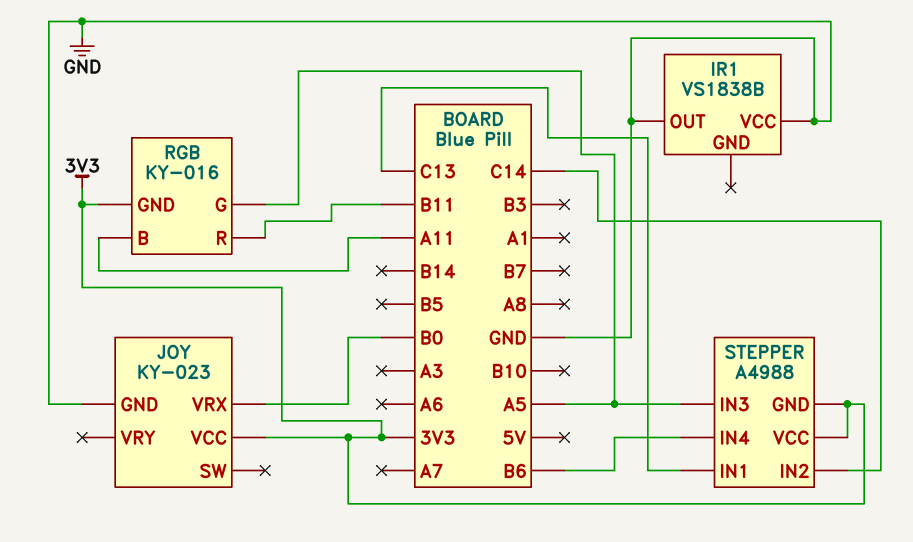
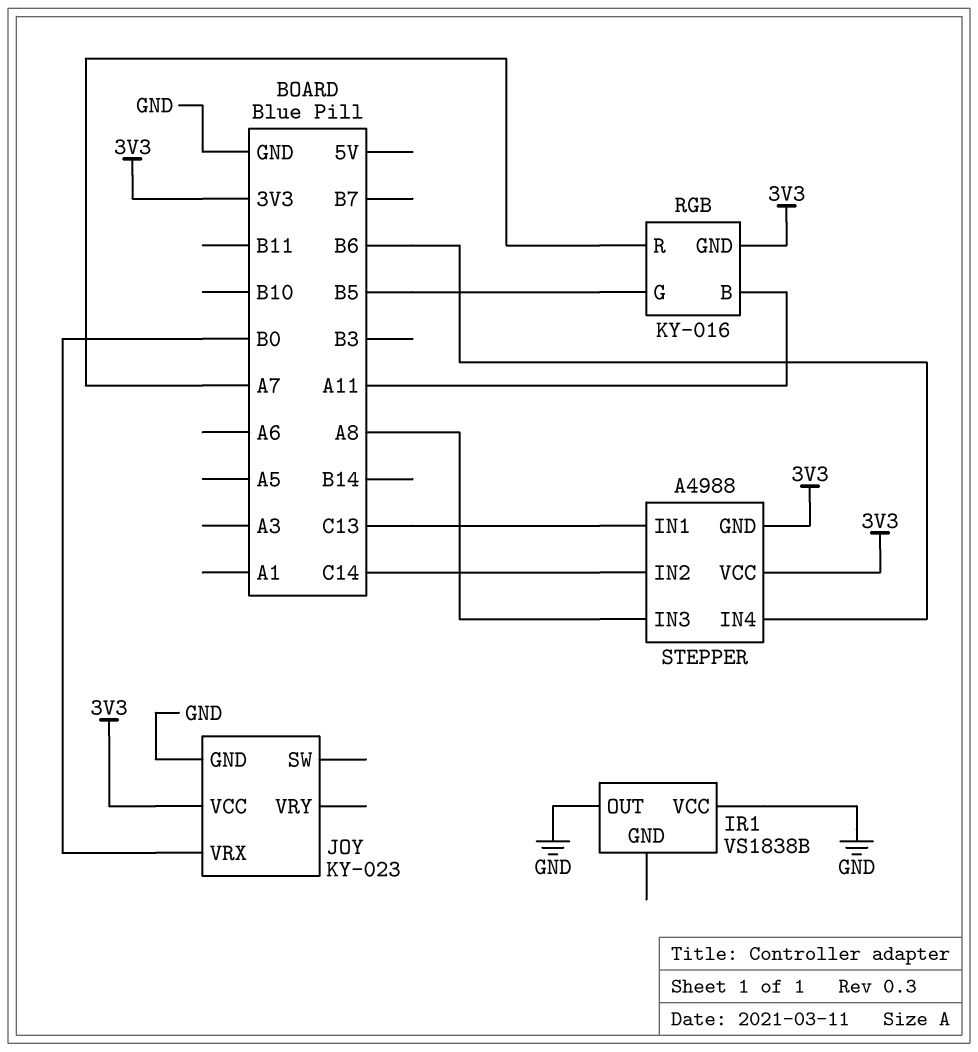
RGB pin G: A5 -> B5
RGB pin R: B11 -> A7
STEPPER pin IN3: A5 -> A8

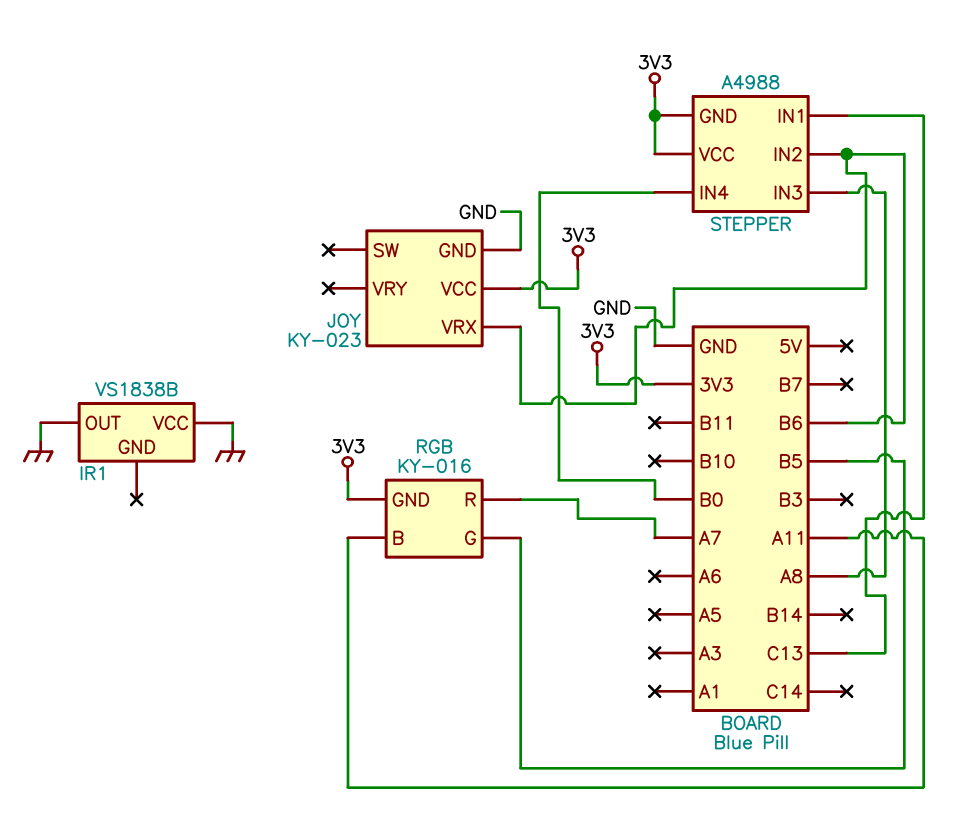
JOY pin VRX: B0 -> B6
STEPPER pin IN2: C14 -> B6
STEPPER pin IN4: B6 -> B0

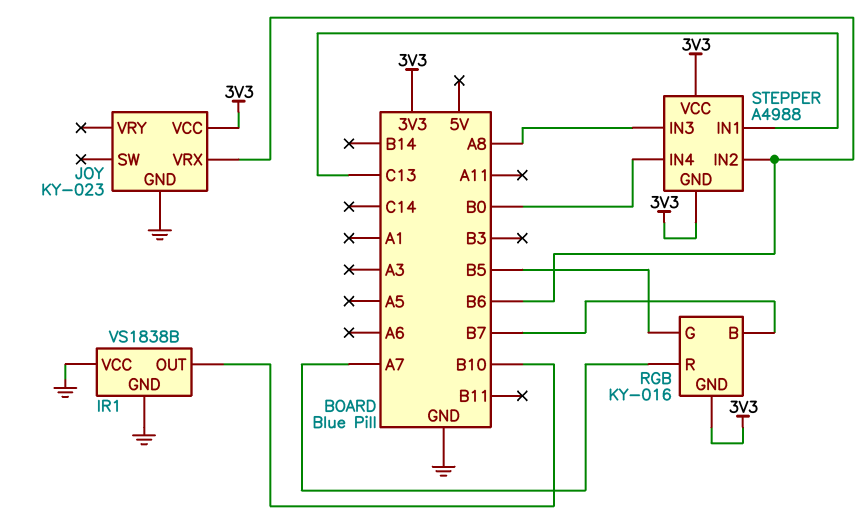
IR1 pin GND: none -> GND
IR1 pin OUT: GND -> B10
RGB pin B: A11 -> B7

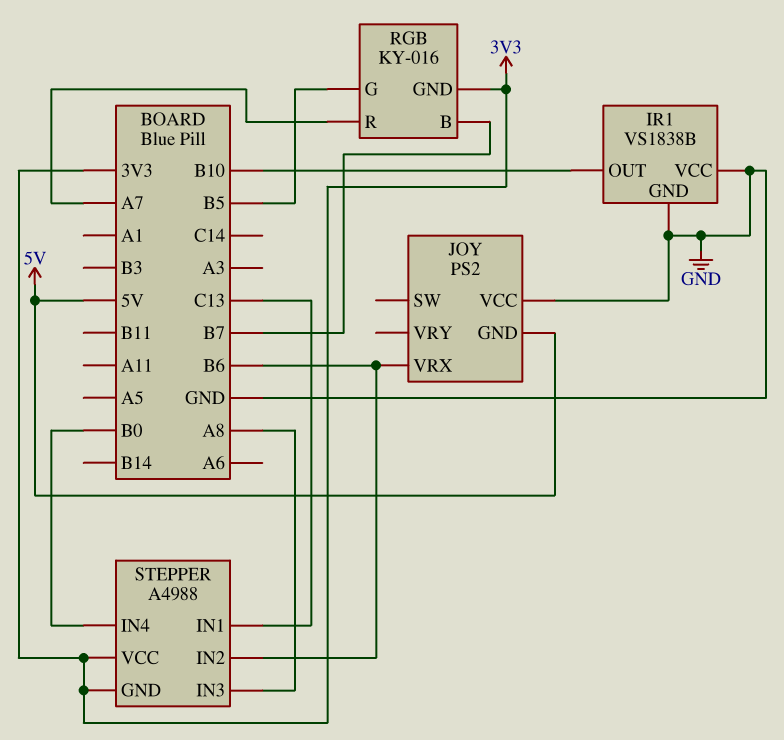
JOY: KY-023 -> PS2
JOY pin GND: GND -> 5V
JOY pin VCC: 3V3 -> GND

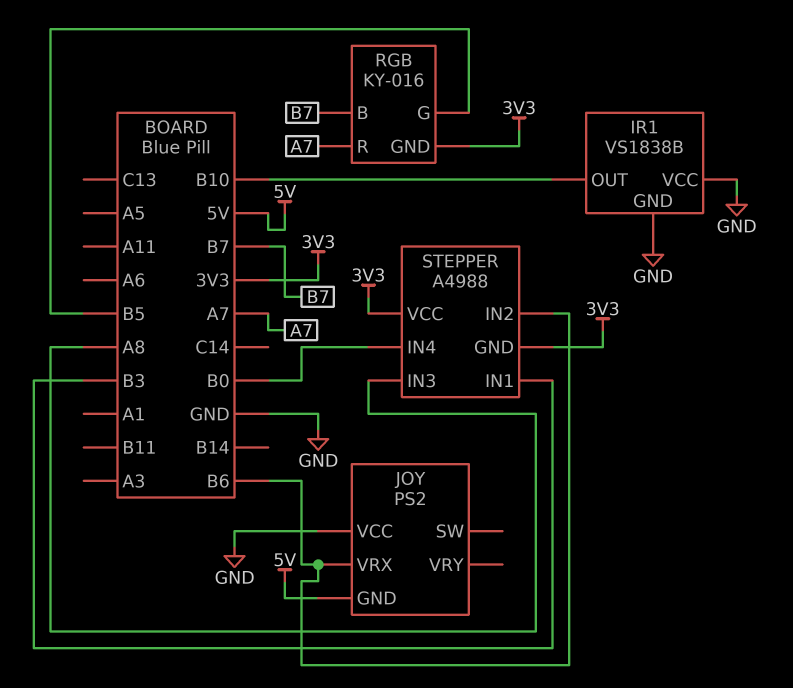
STEPPER pin IN1: C13 -> B3

